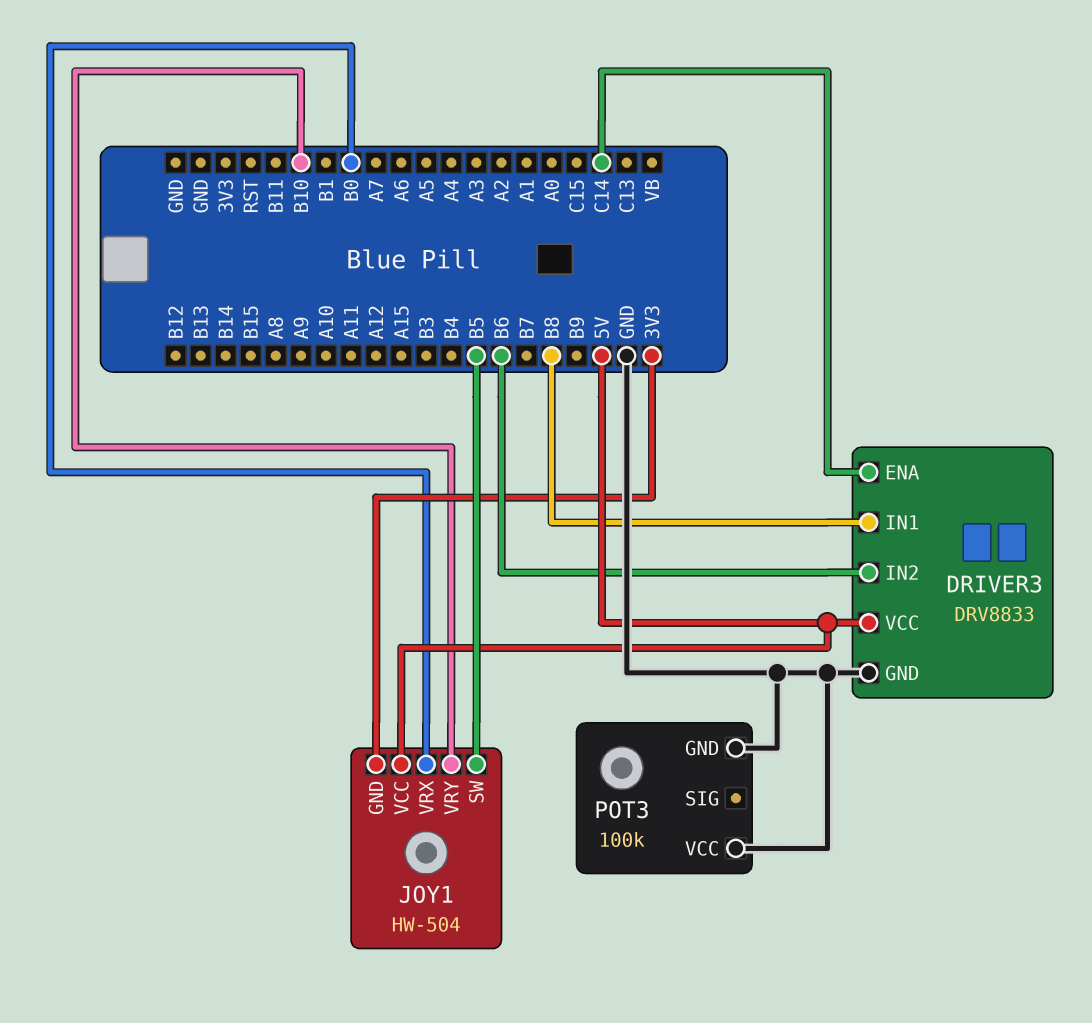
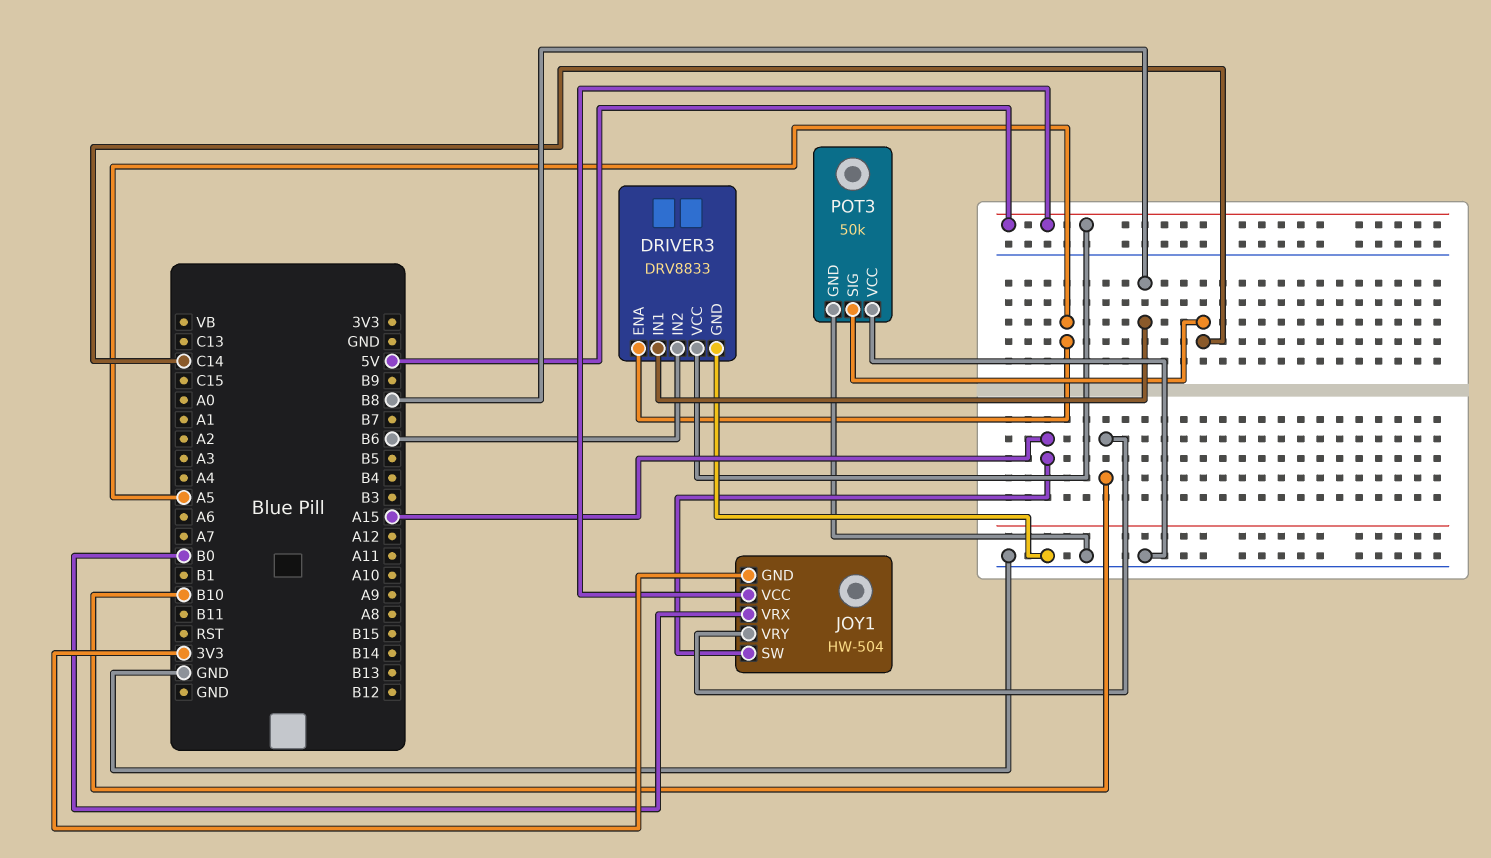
DRIVER3 pin ENA: C14 -> A5
JOY1 pin SW: B5 -> A15
POT3: 100k -> 50k
POT3 pin SIG: none -> C14

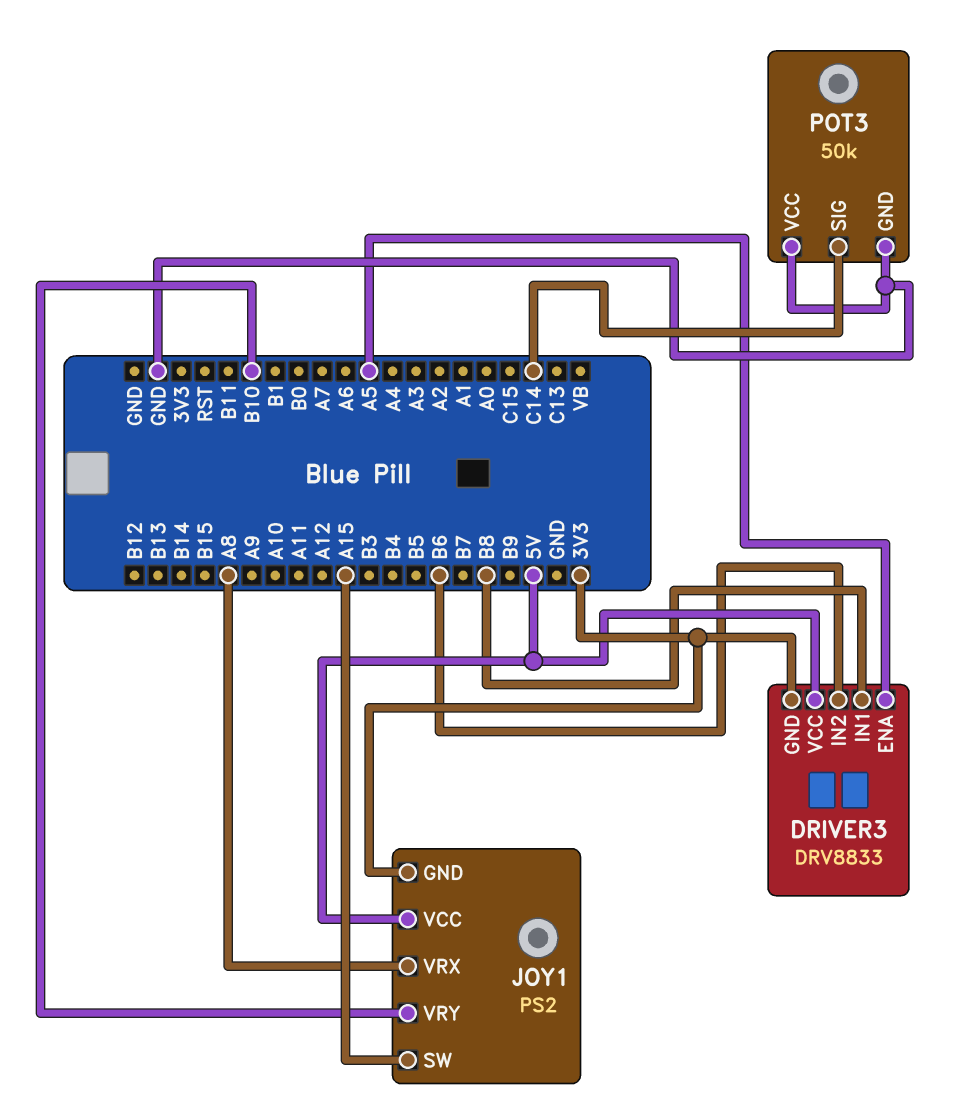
DRIVER3 pin GND: GND -> 3V3
JOY1: HW-504 -> PS2
JOY1 pin VRX: B0 -> A8

